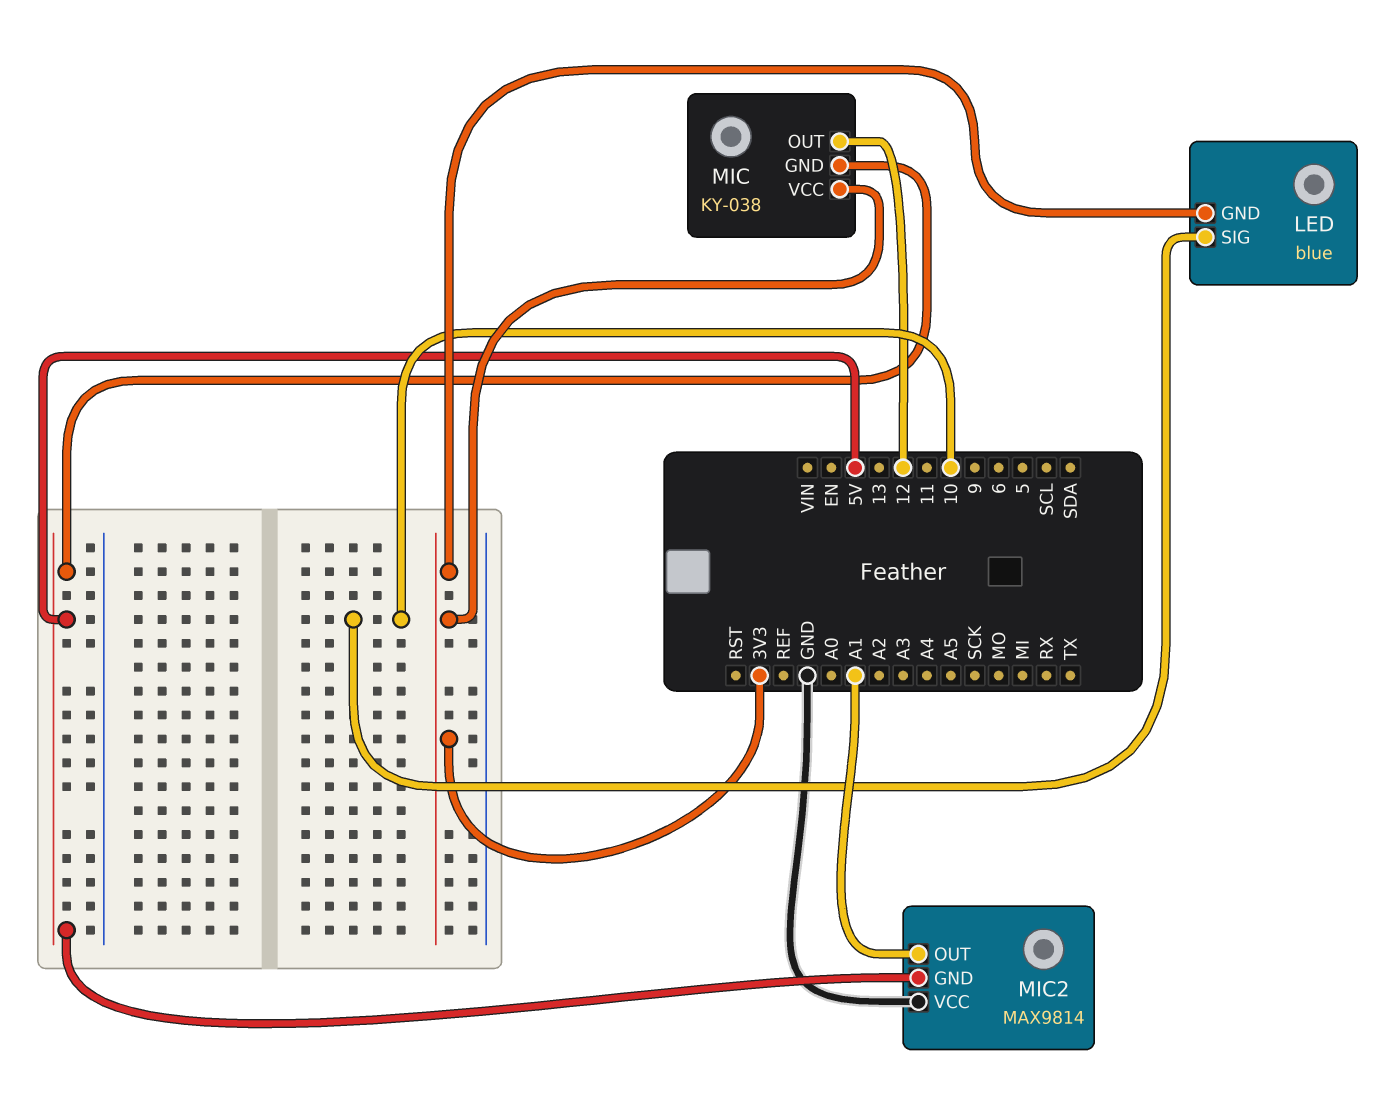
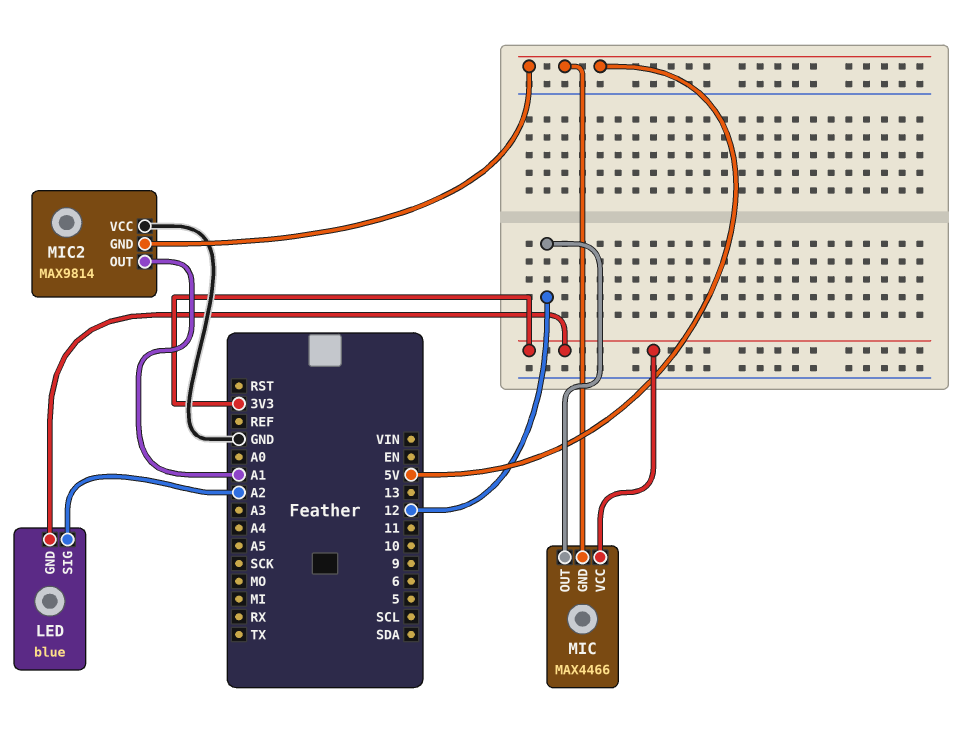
LED pin SIG: 10 -> A2
MIC: KY-038 -> MAX4466

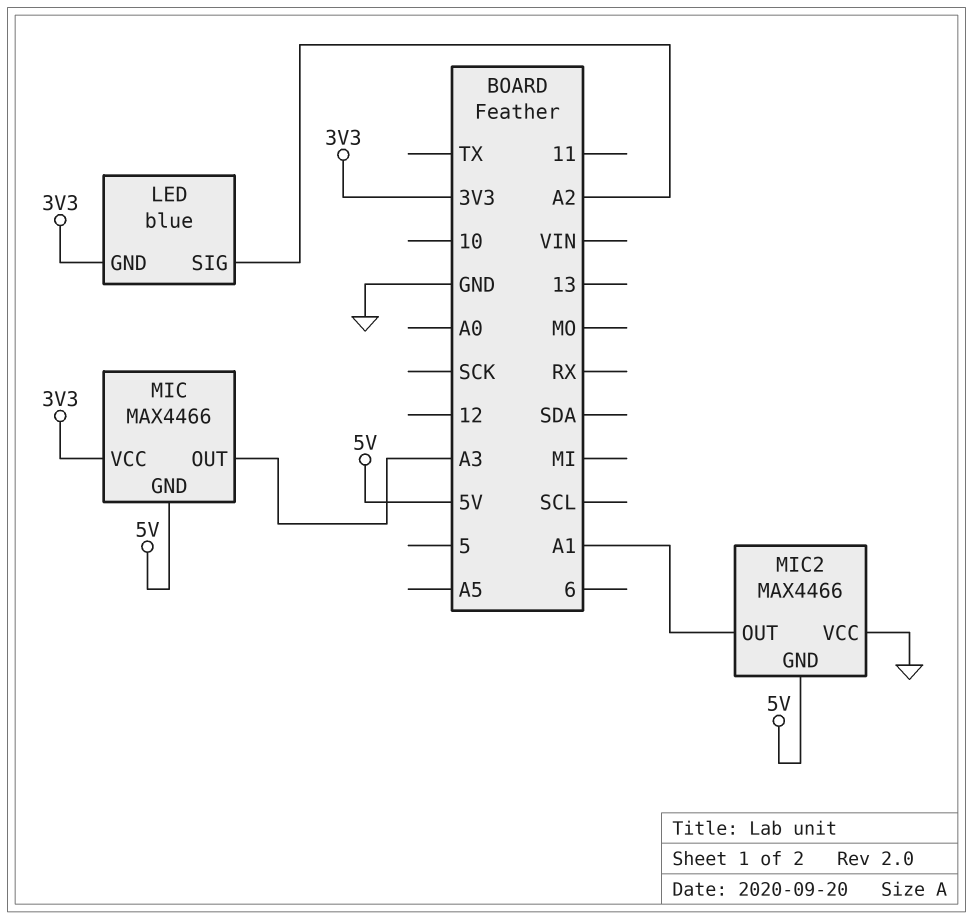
MIC pin OUT: 12 -> A3
MIC2: MAX9814 -> MAX4466

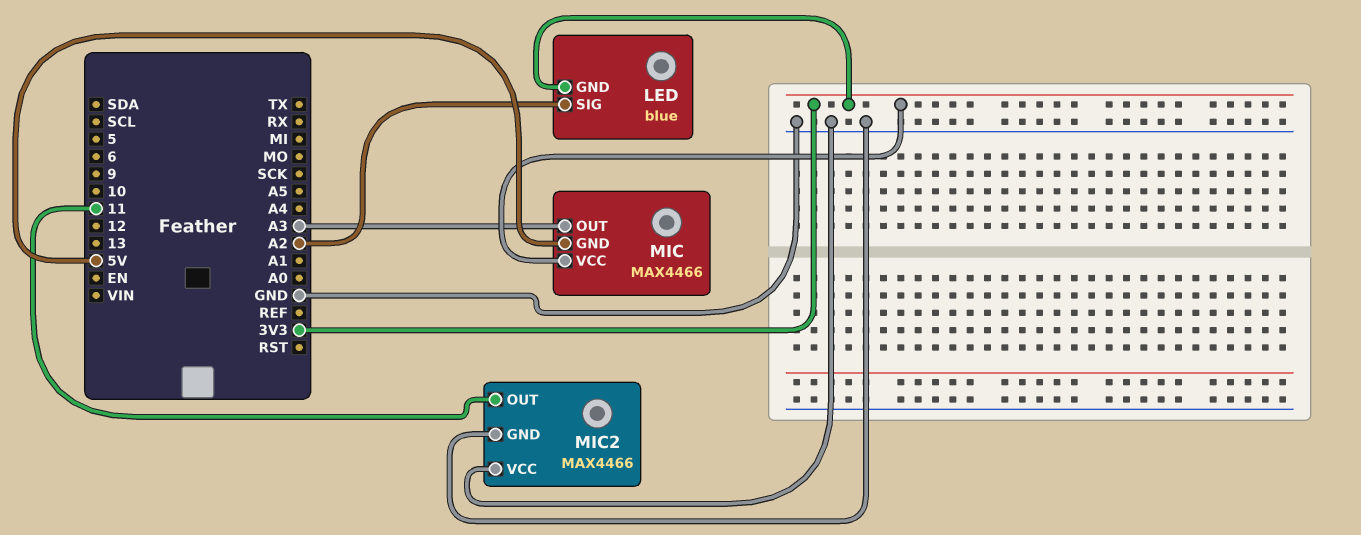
MIC2 pin GND: 5V -> GND
MIC2 pin OUT: A1 -> 11

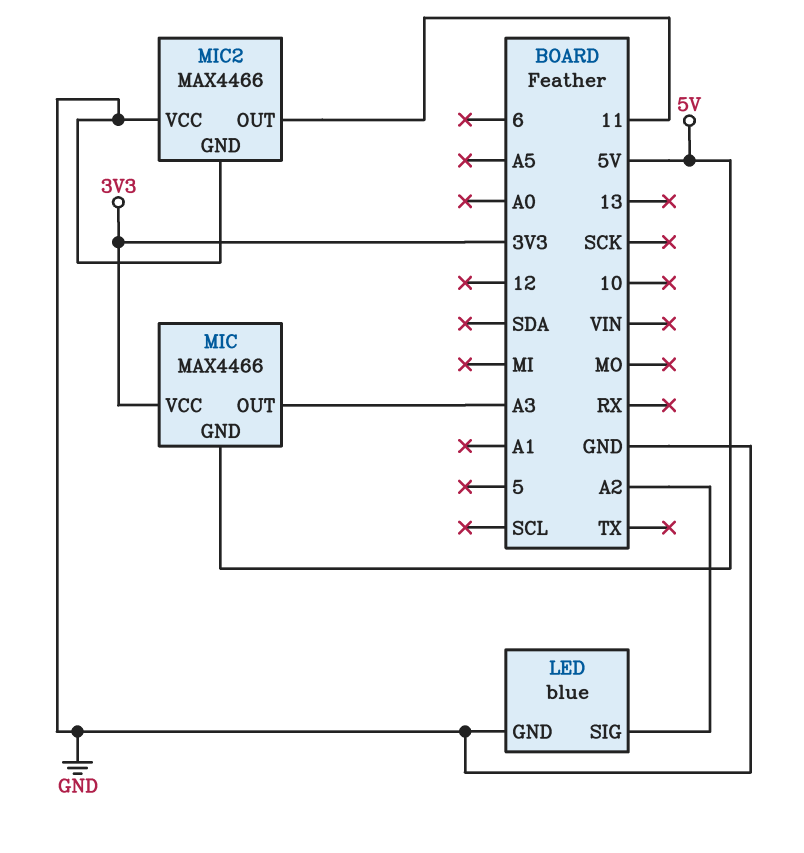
LED pin GND: 3V3 -> GND

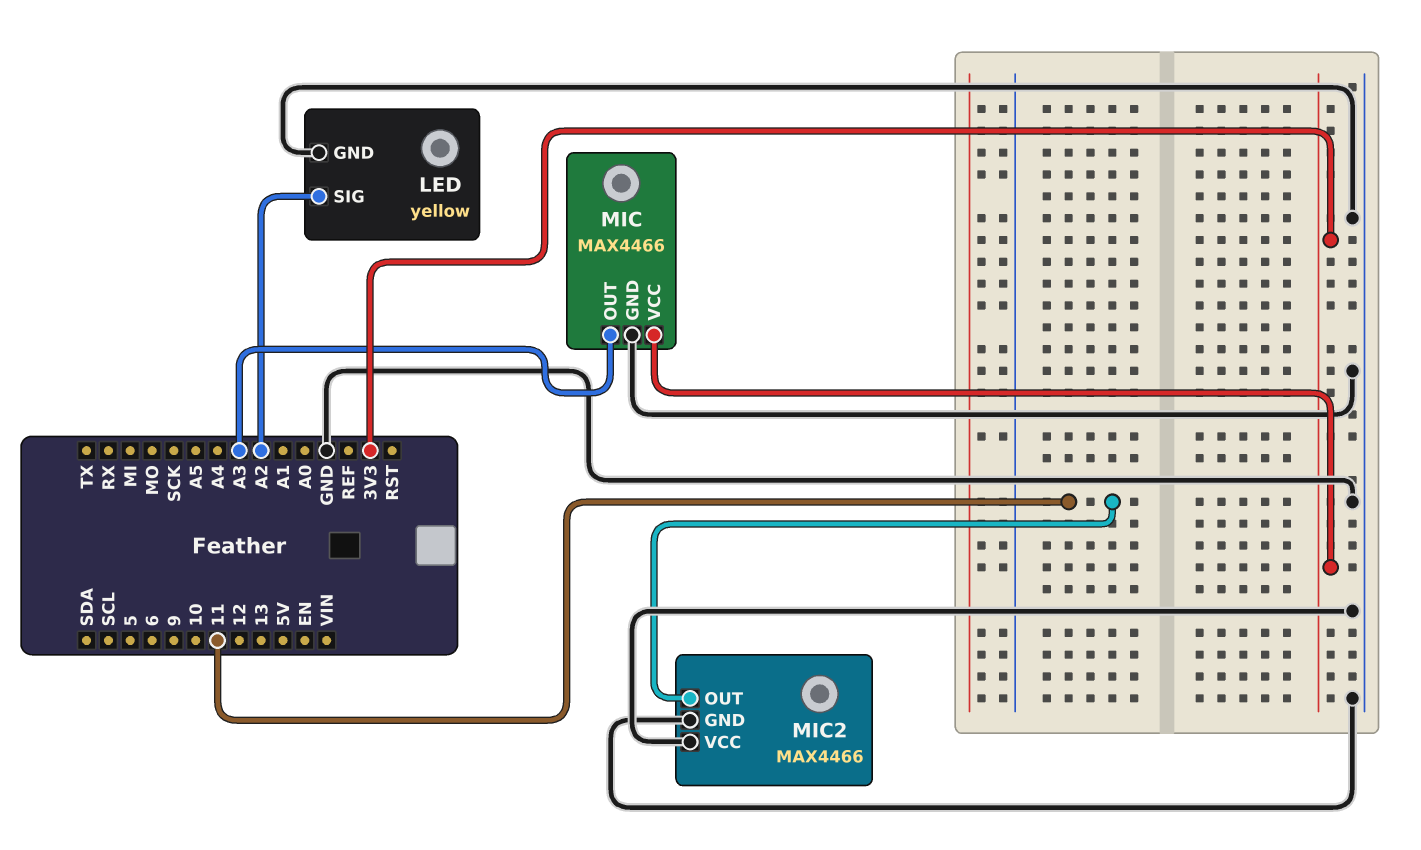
LED: blue -> yellow
MIC pin GND: 5V -> GND

